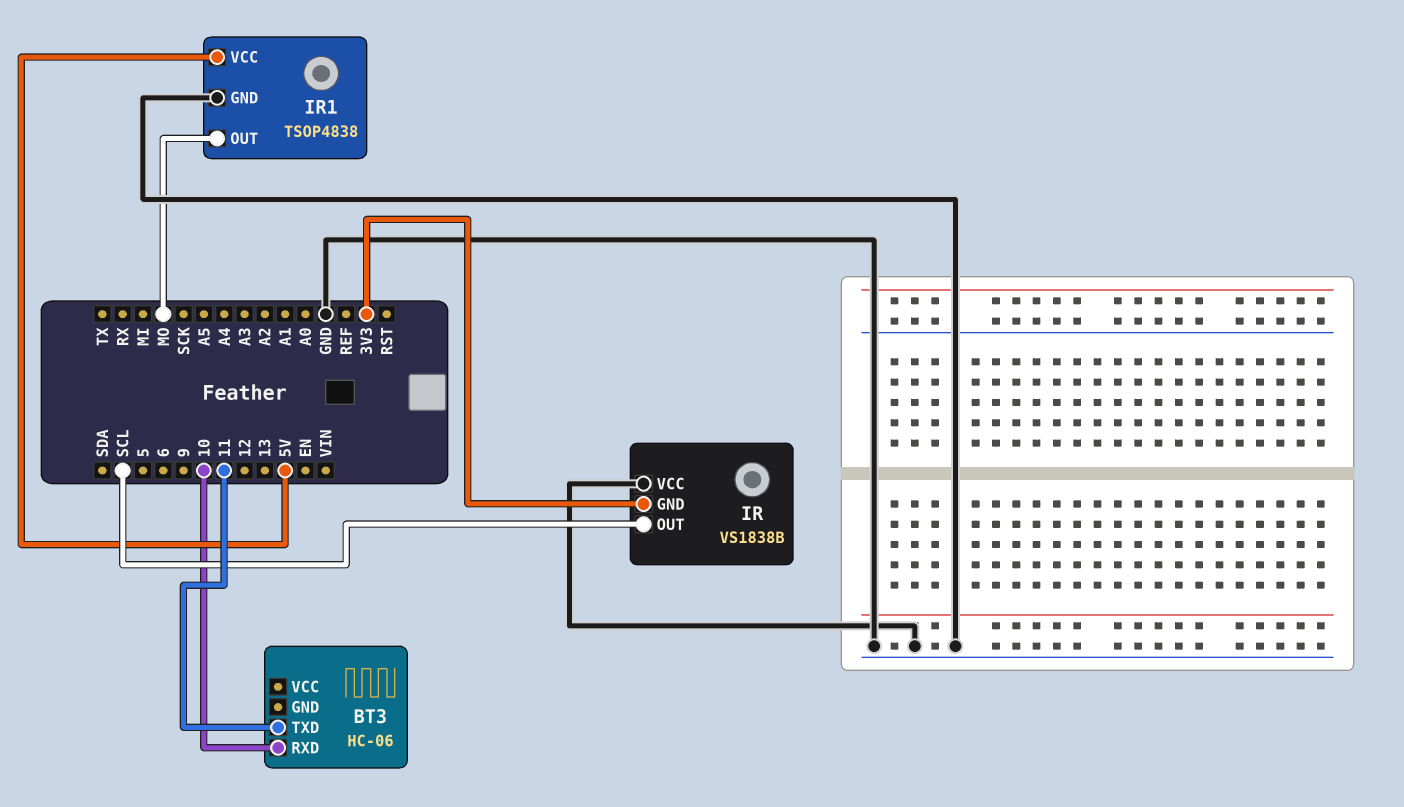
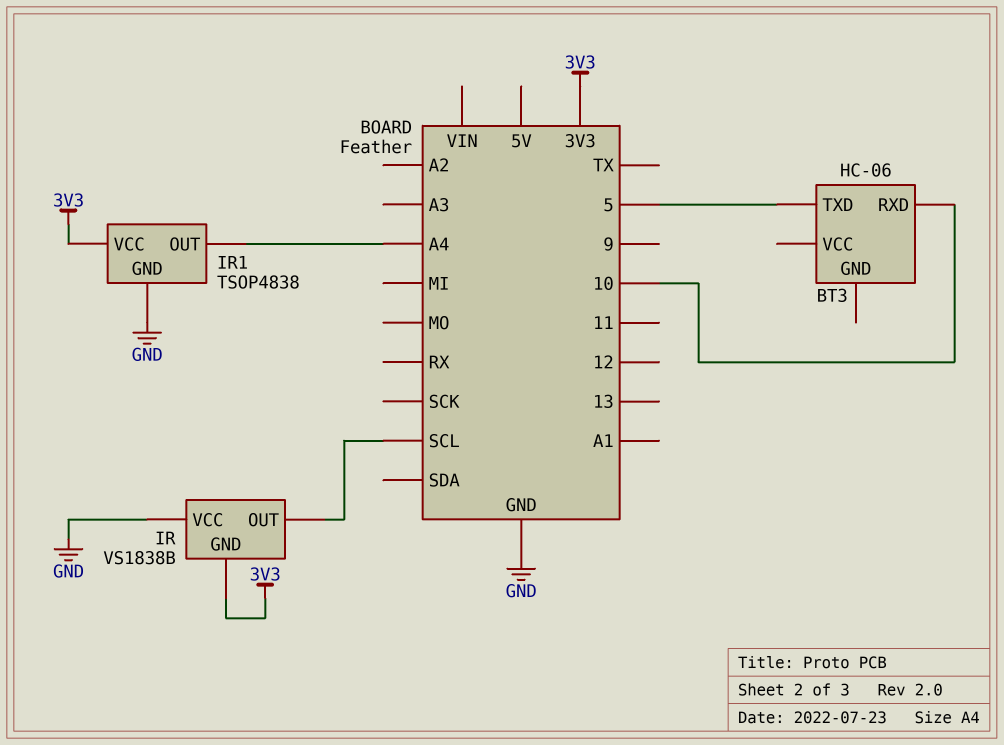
BT3 pin TXD: 11 -> 5
IR1 pin OUT: MO -> A4
IR1 pin VCC: 5V -> 3V3

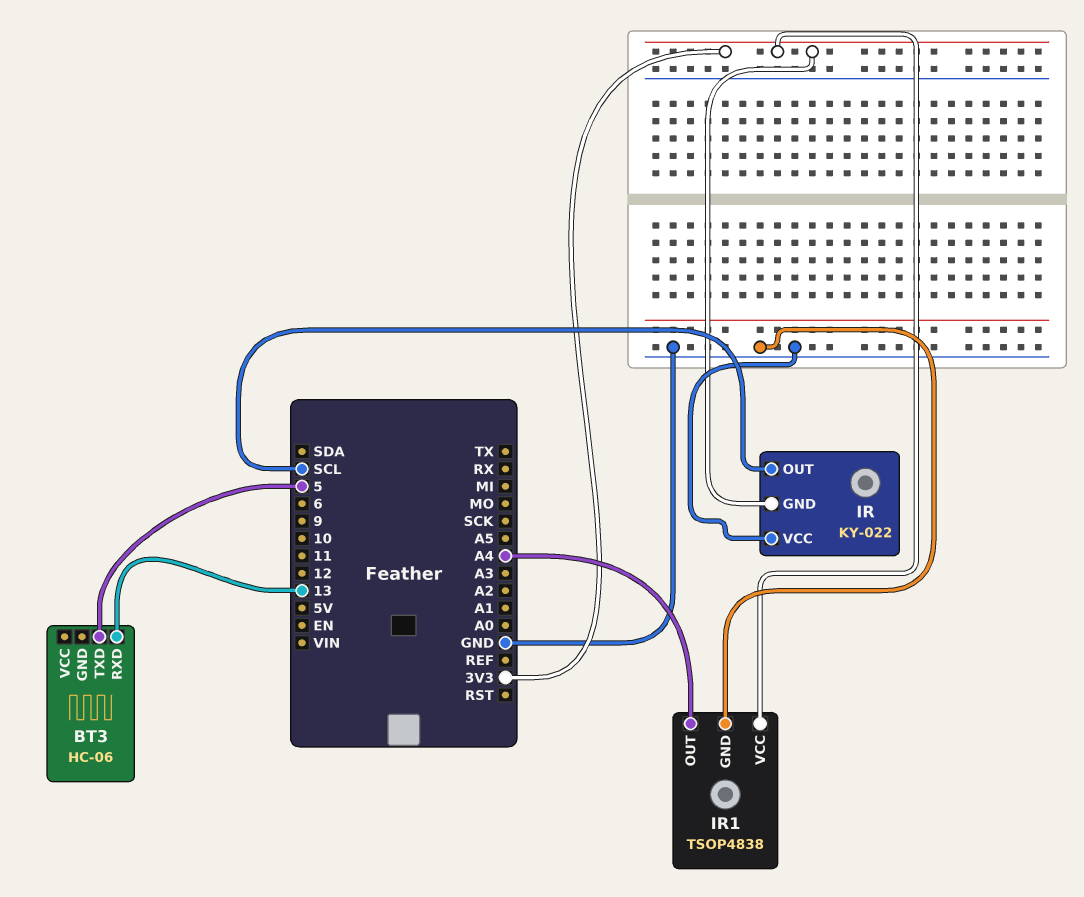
BT3 pin RXD: 10 -> 13
IR: VS1838B -> KY-022

